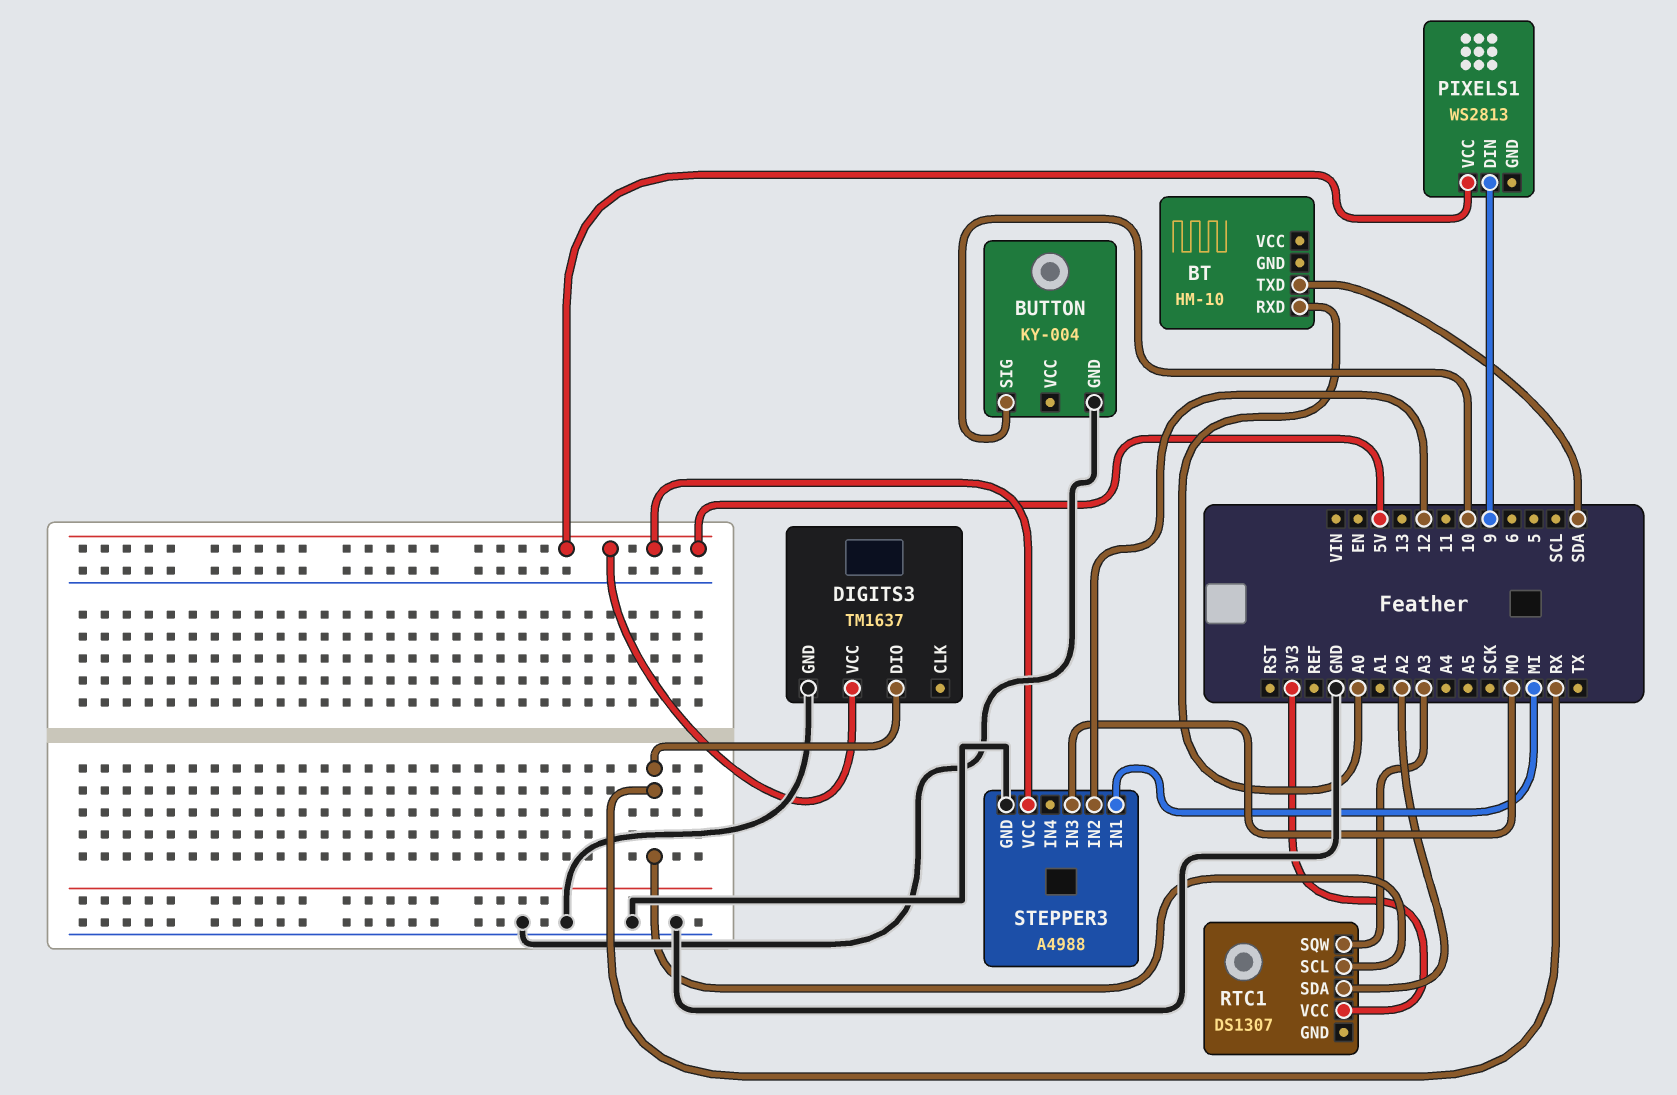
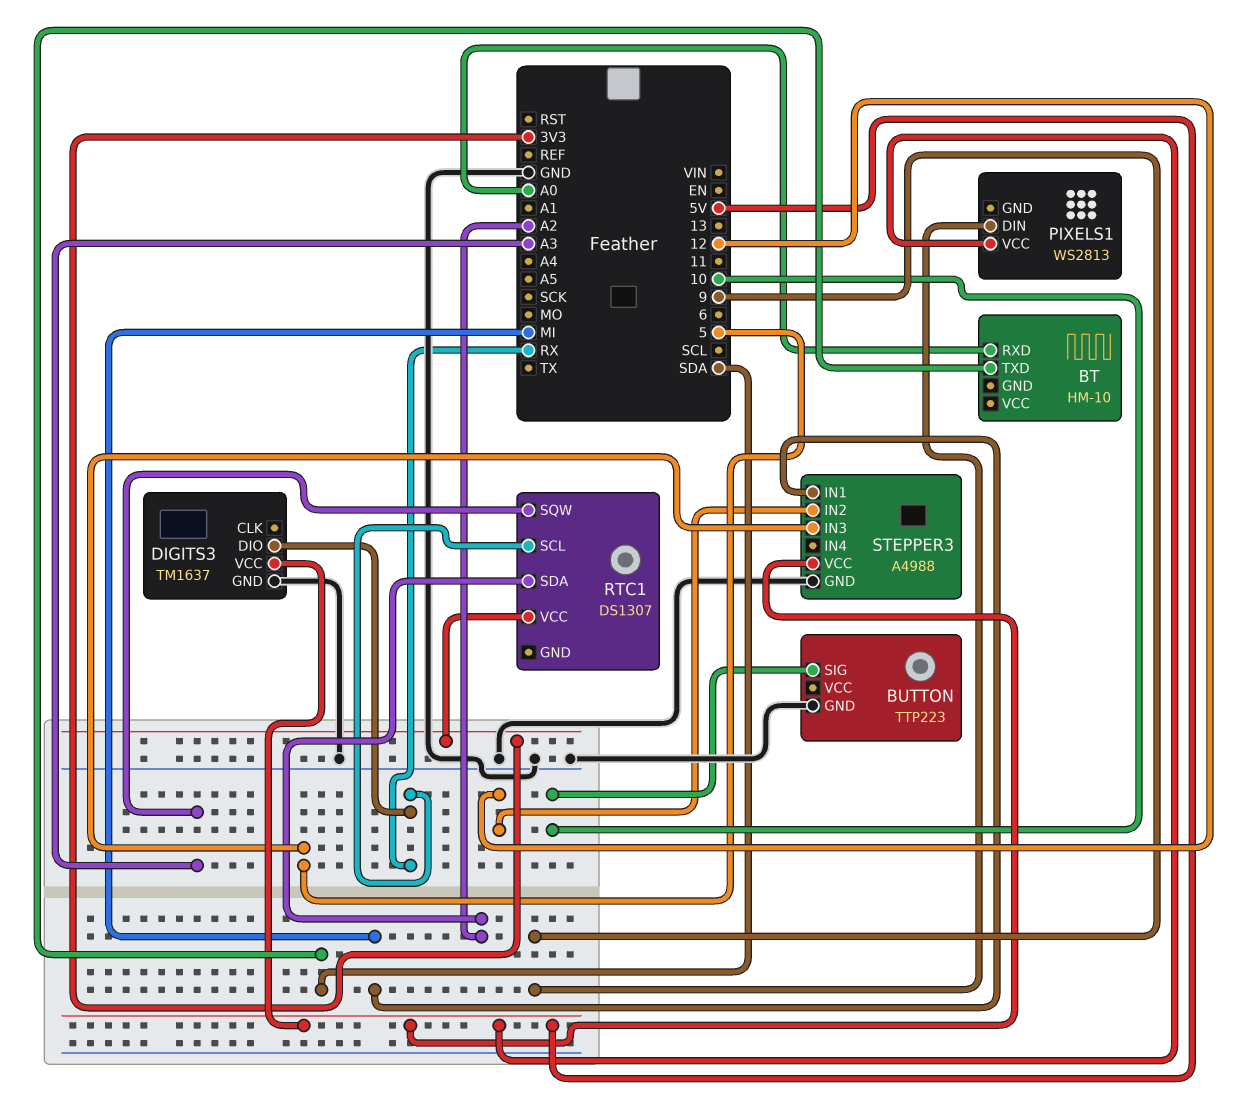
BUTTON: KY-004 -> TTP223
STEPPER3 pin IN3: MO -> 5

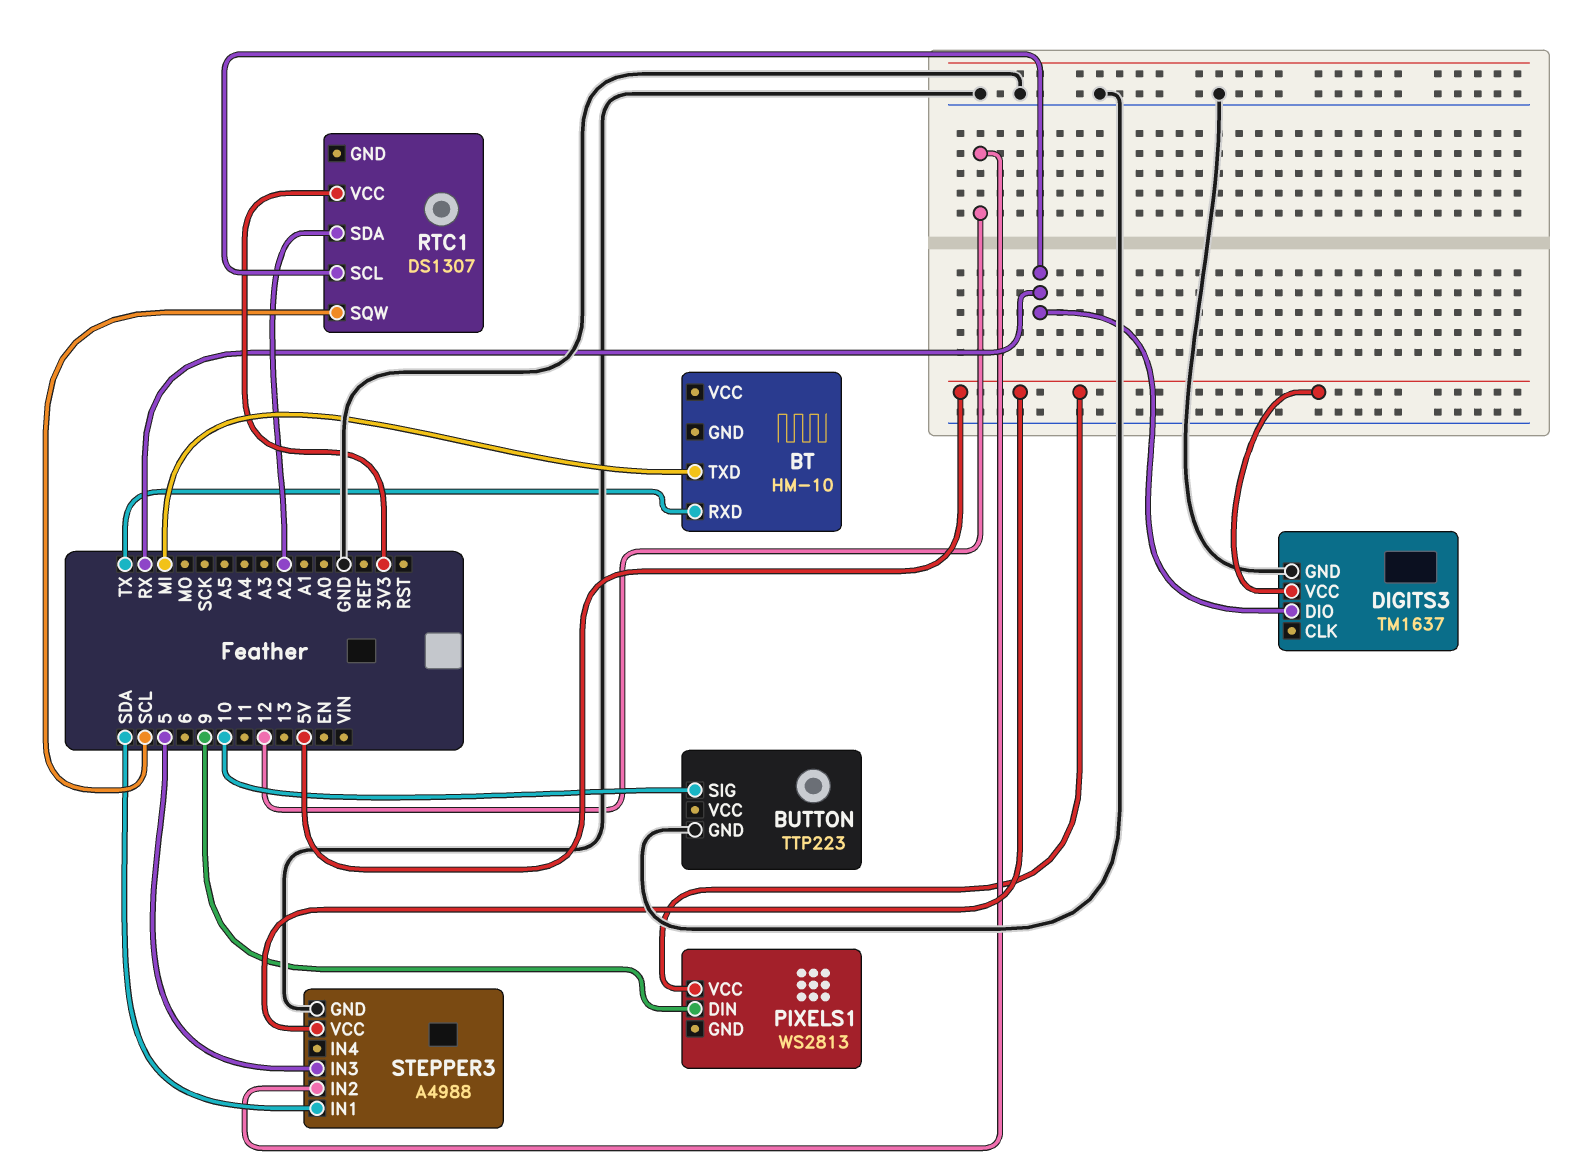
BT pin RXD: A0 -> TX
BT pin TXD: SDA -> MI
RTC1 pin SQW: A3 -> SCL
STEPPER3 pin IN1: MI -> SDA

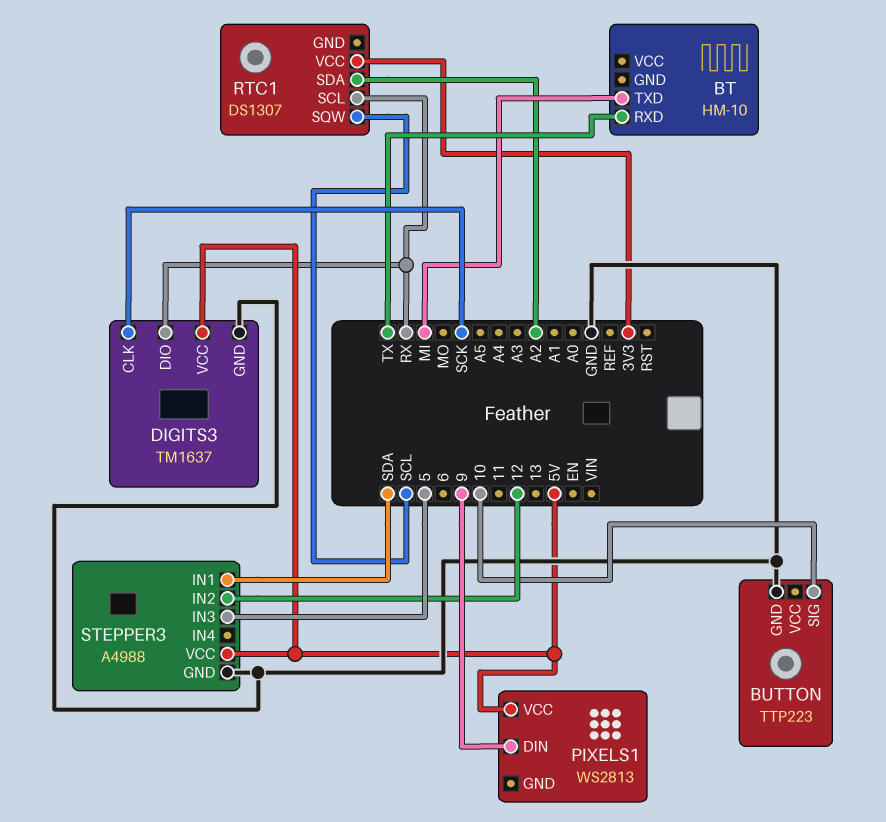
DIGITS3 pin CLK: none -> SCK

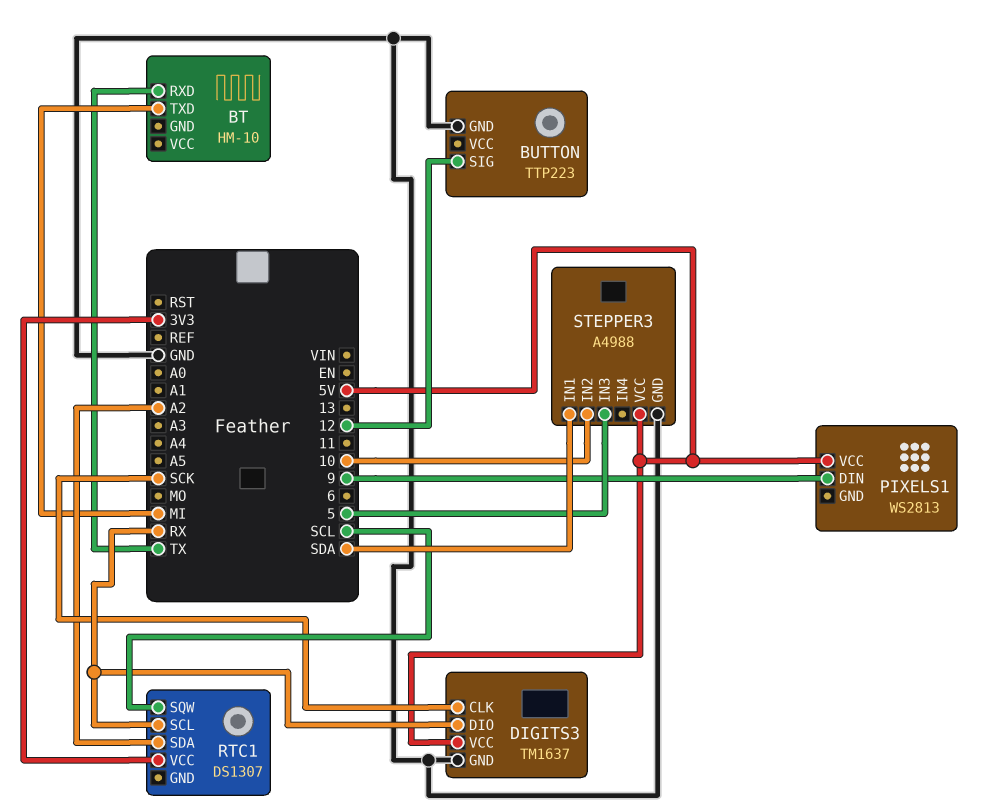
BUTTON pin SIG: 10 -> 12
STEPPER3 pin IN2: 12 -> 10

